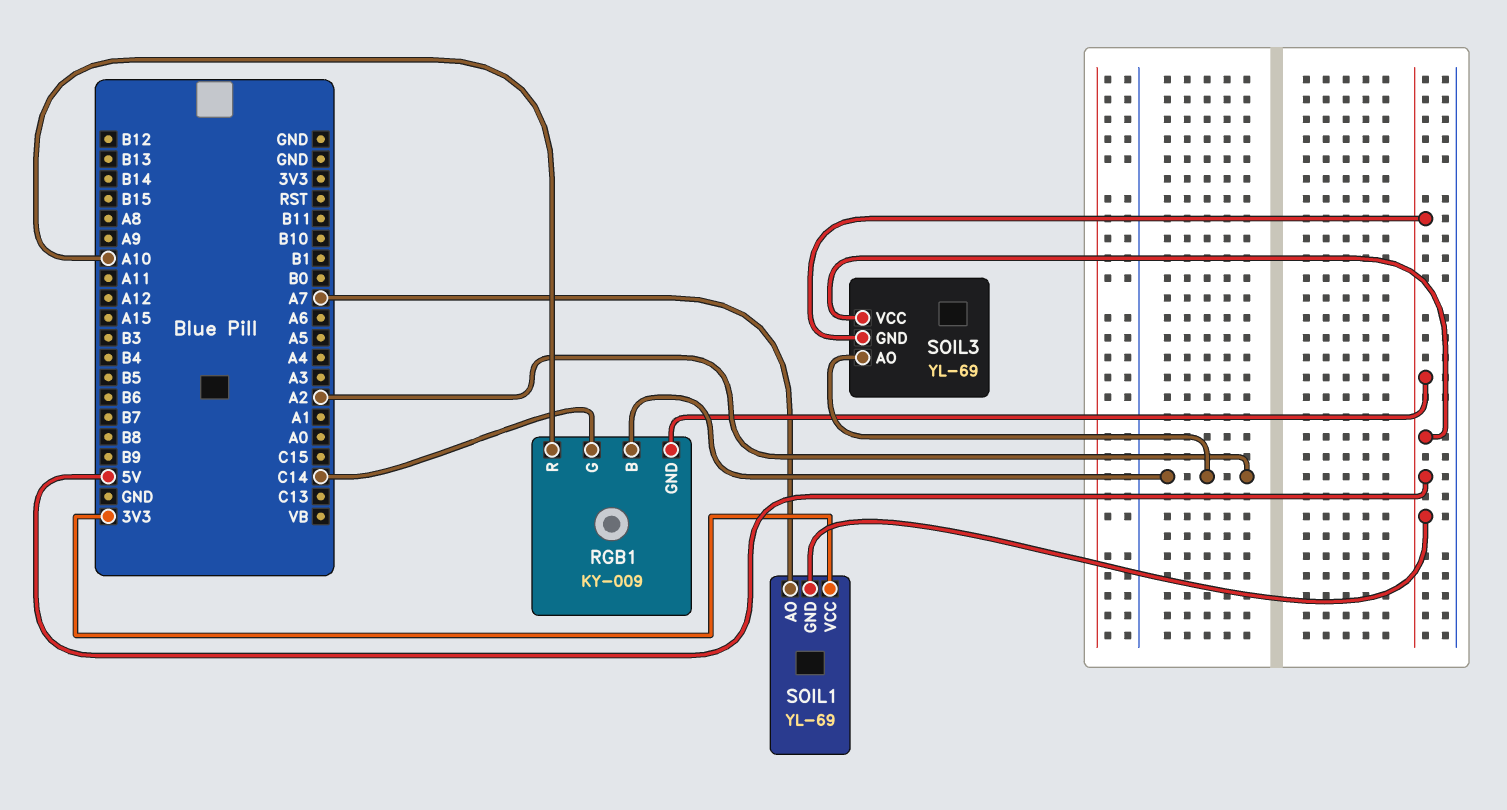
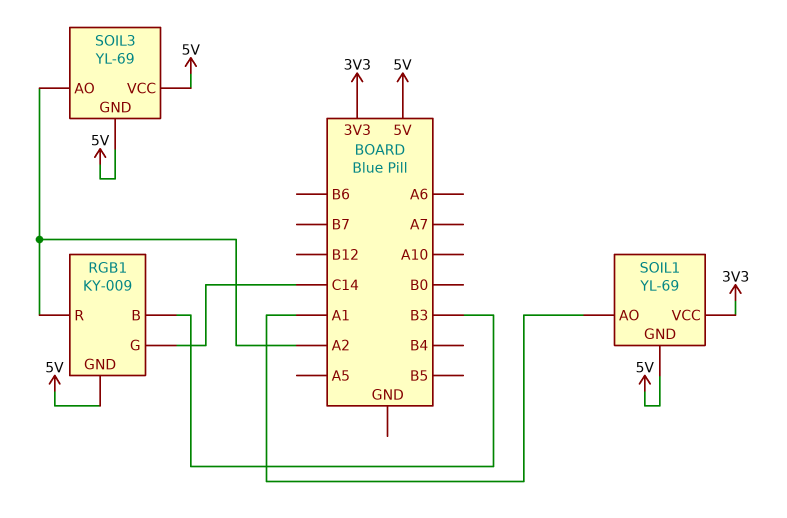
RGB1 pin B: A2 -> B3
RGB1 pin R: A10 -> A2
SOIL1 pin AO: A7 -> A1

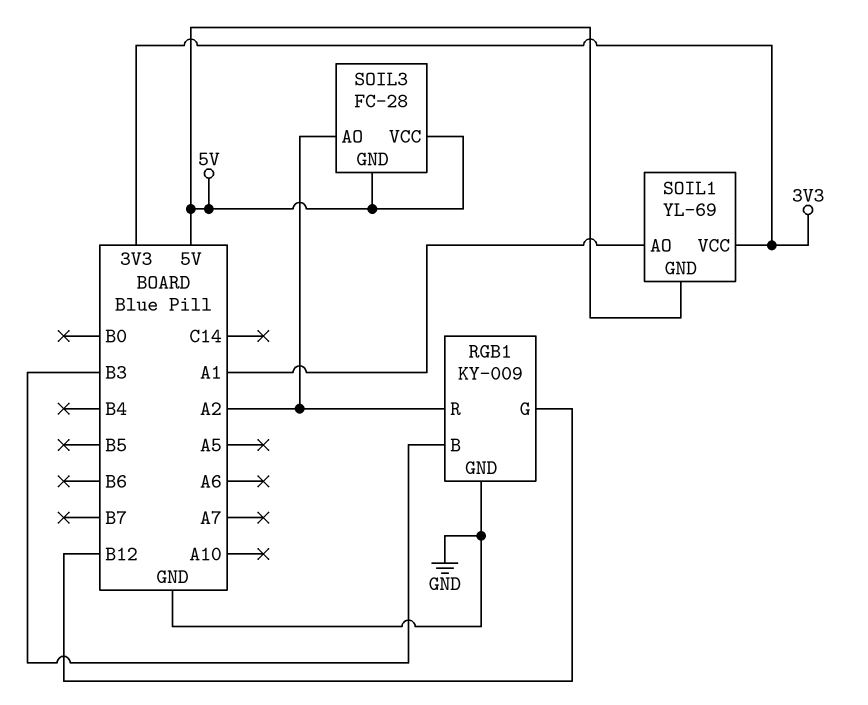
RGB1 pin G: C14 -> B12
RGB1 pin GND: 5V -> GND
SOIL3: YL-69 -> FC-28

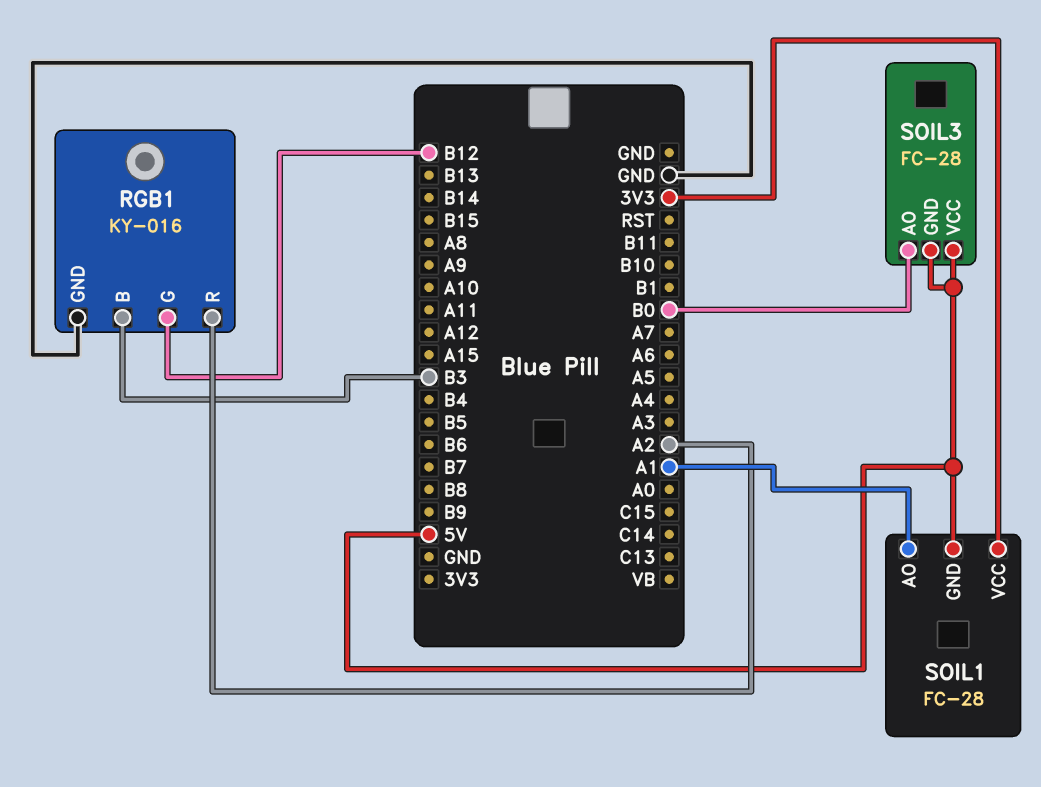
RGB1: KY-009 -> KY-016
SOIL1: YL-69 -> FC-28
SOIL3 pin AO: A2 -> B0

